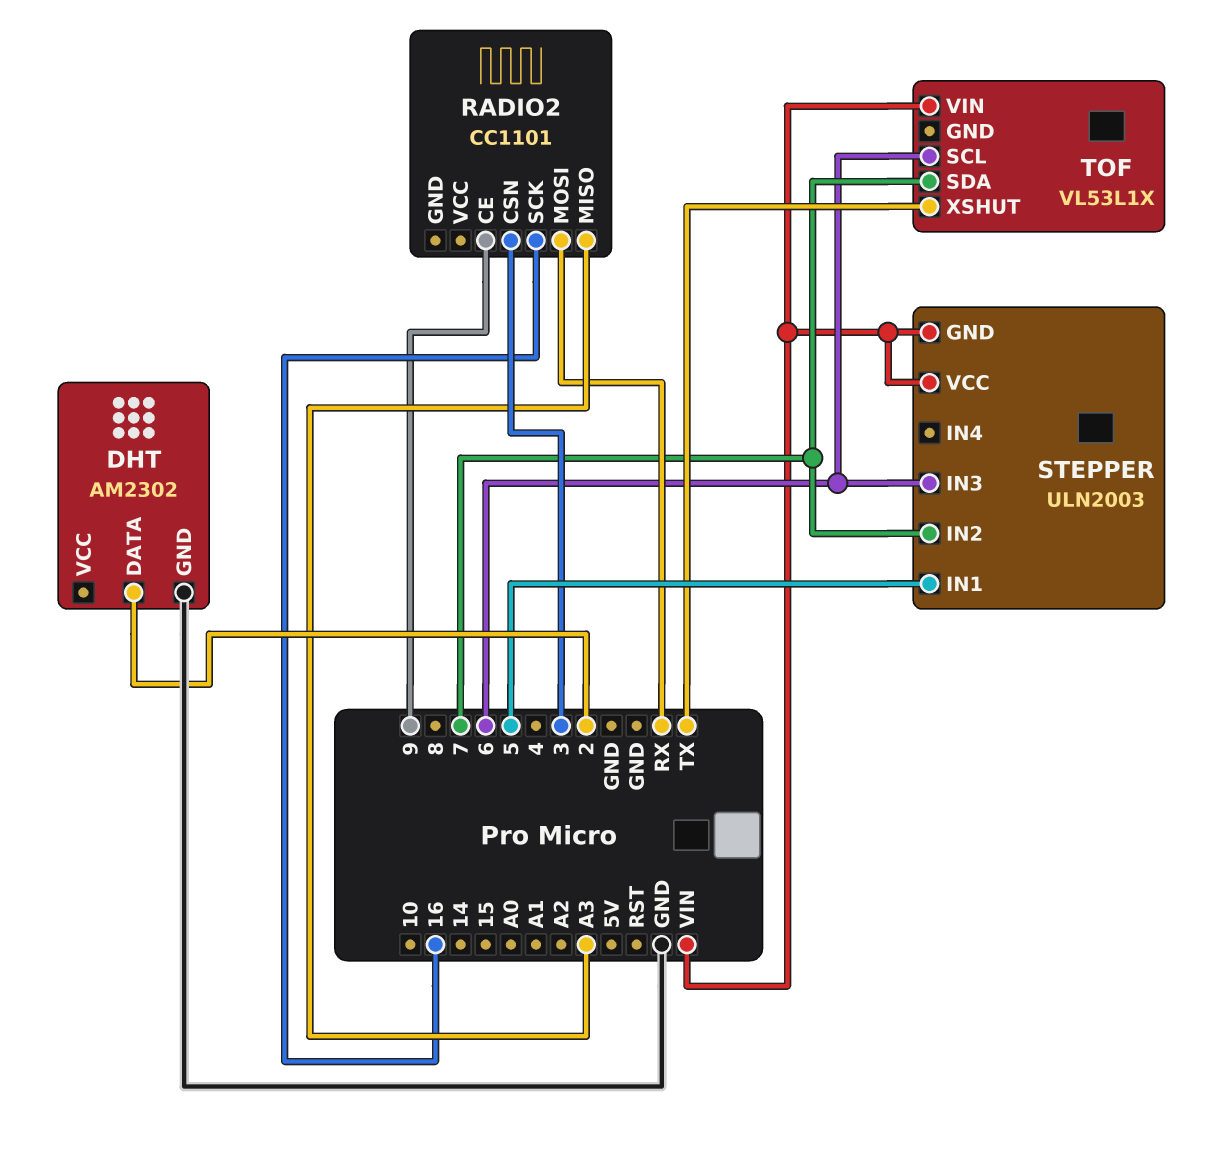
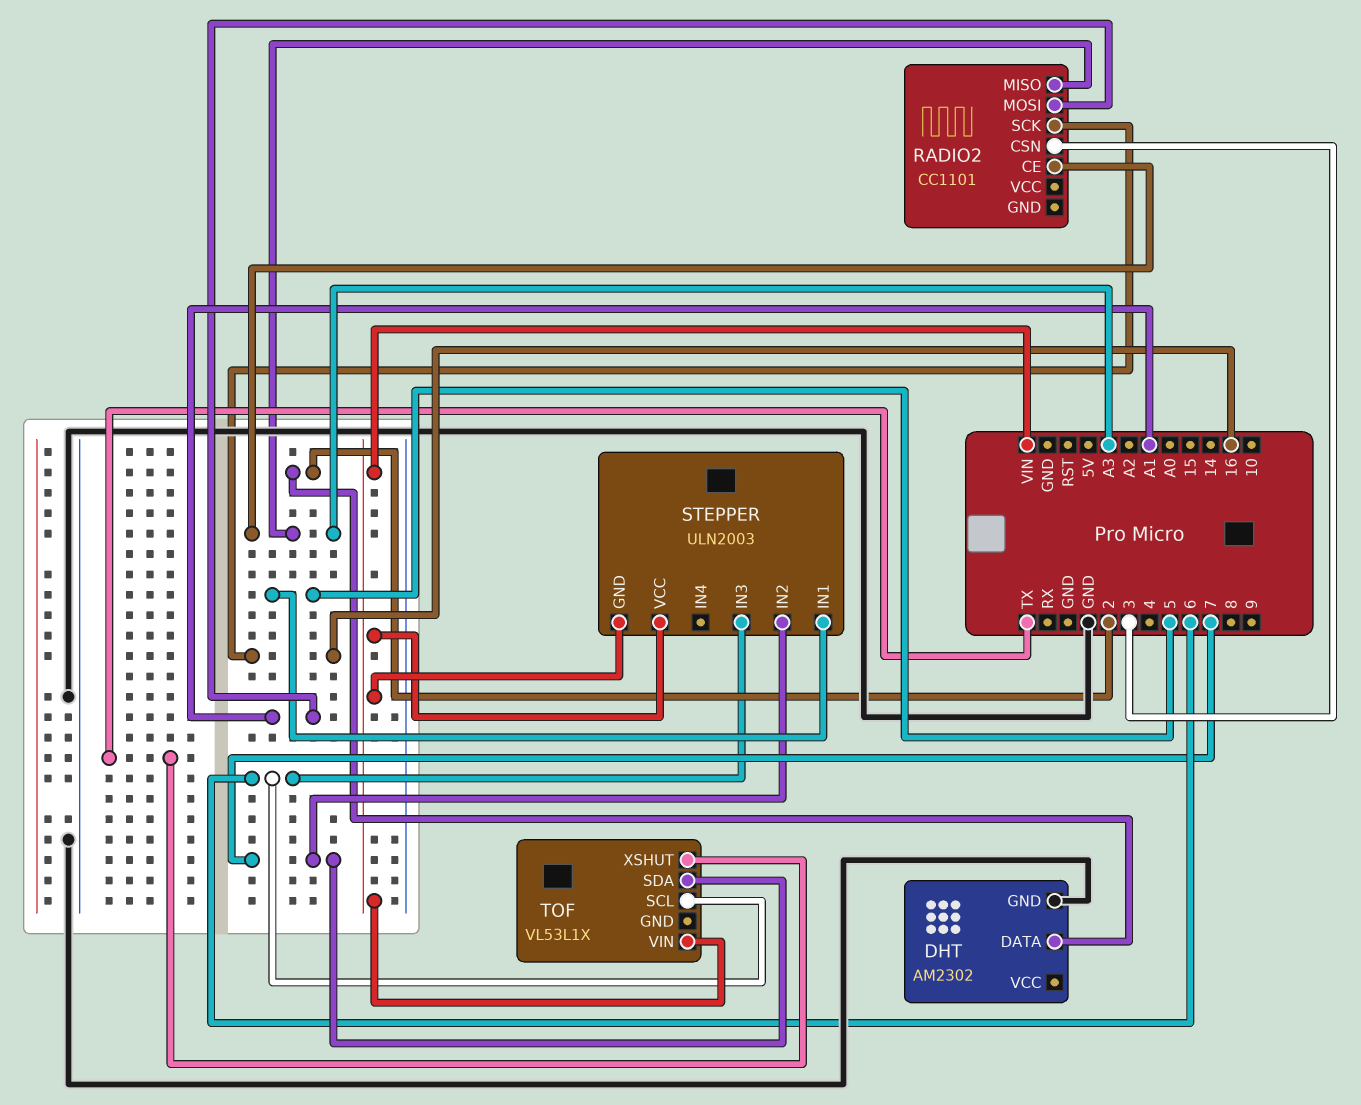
RADIO2 pin CE: 9 -> A3
RADIO2 pin MOSI: RX -> A1

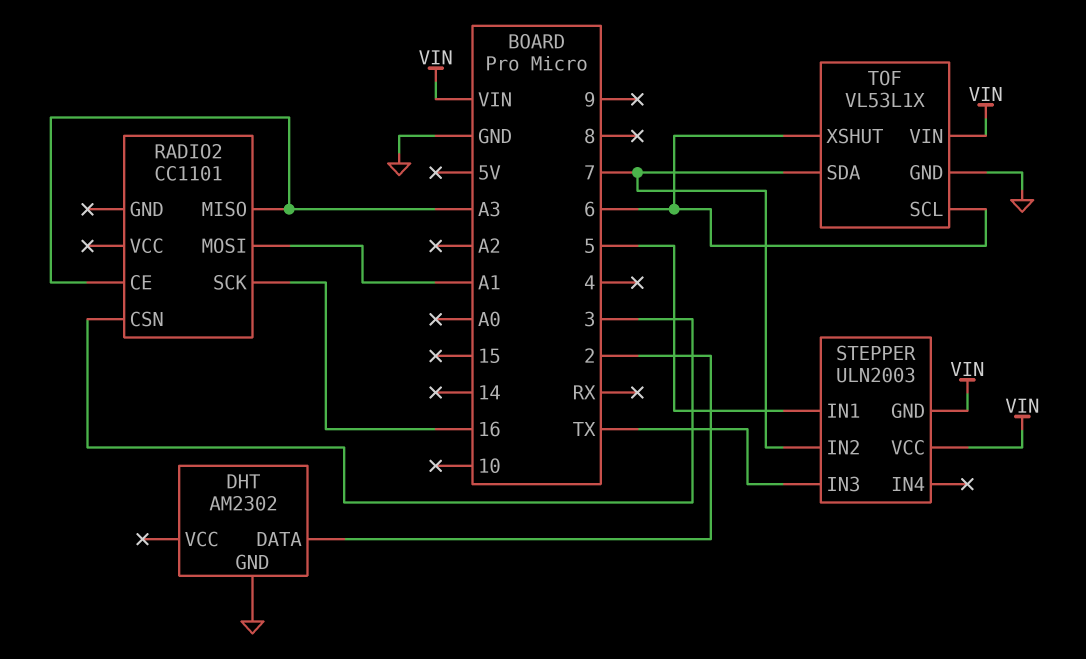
STEPPER pin IN3: 6 -> TX
TOF pin GND: none -> GND
TOF pin XSHUT: TX -> 6

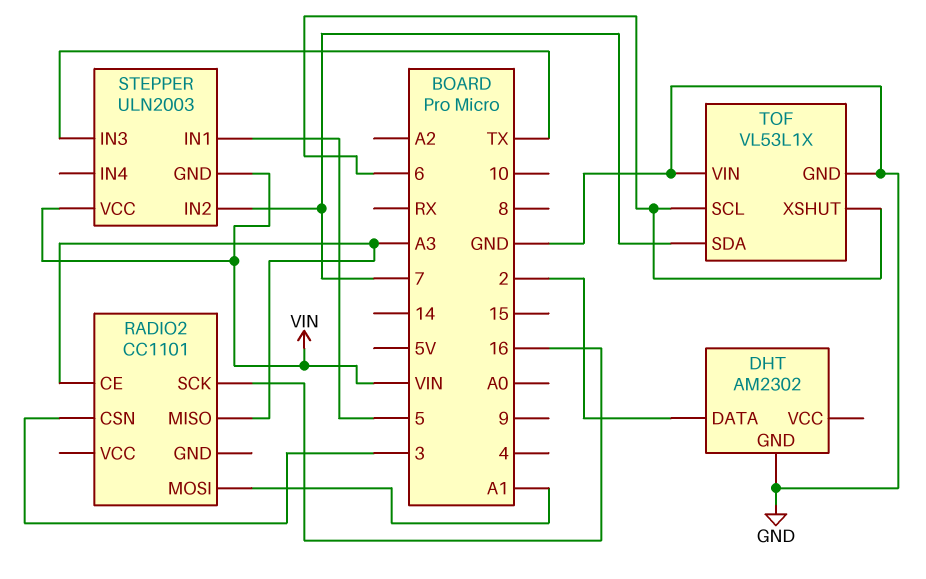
TOF pin VIN: VIN -> GND

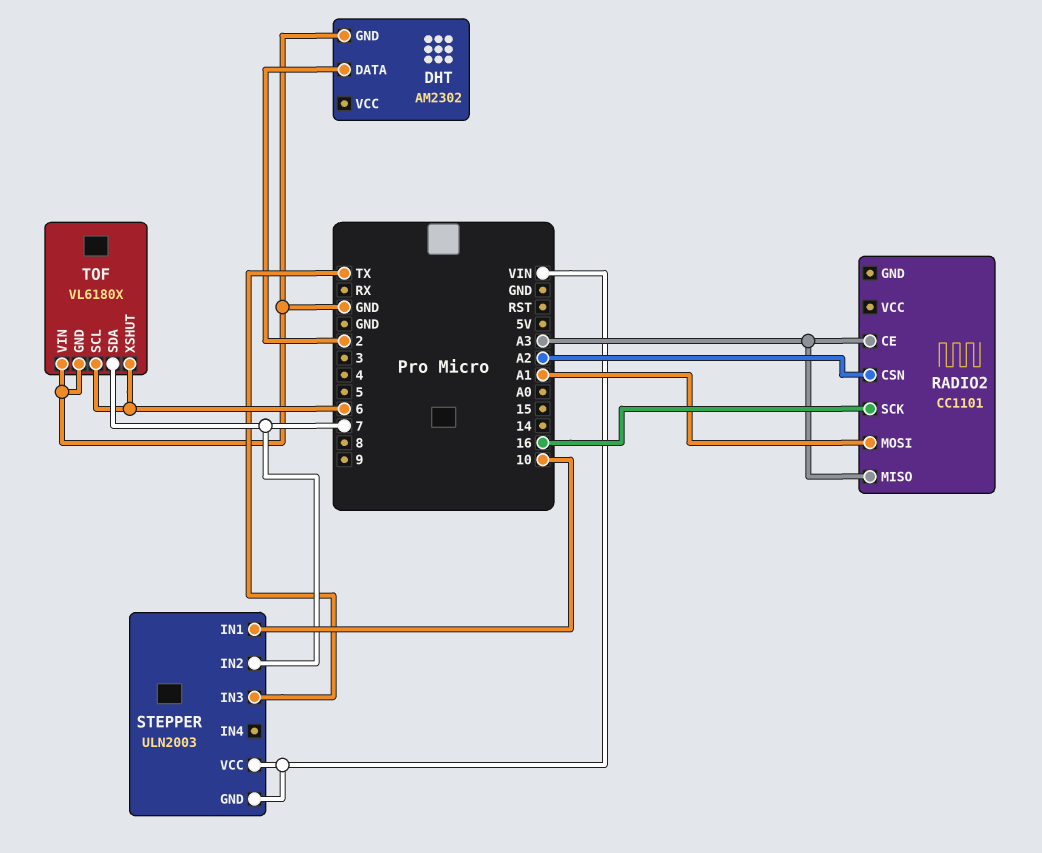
RADIO2 pin CSN: 3 -> A2
STEPPER pin IN1: 5 -> 10
TOF: VL53L1X -> VL6180X

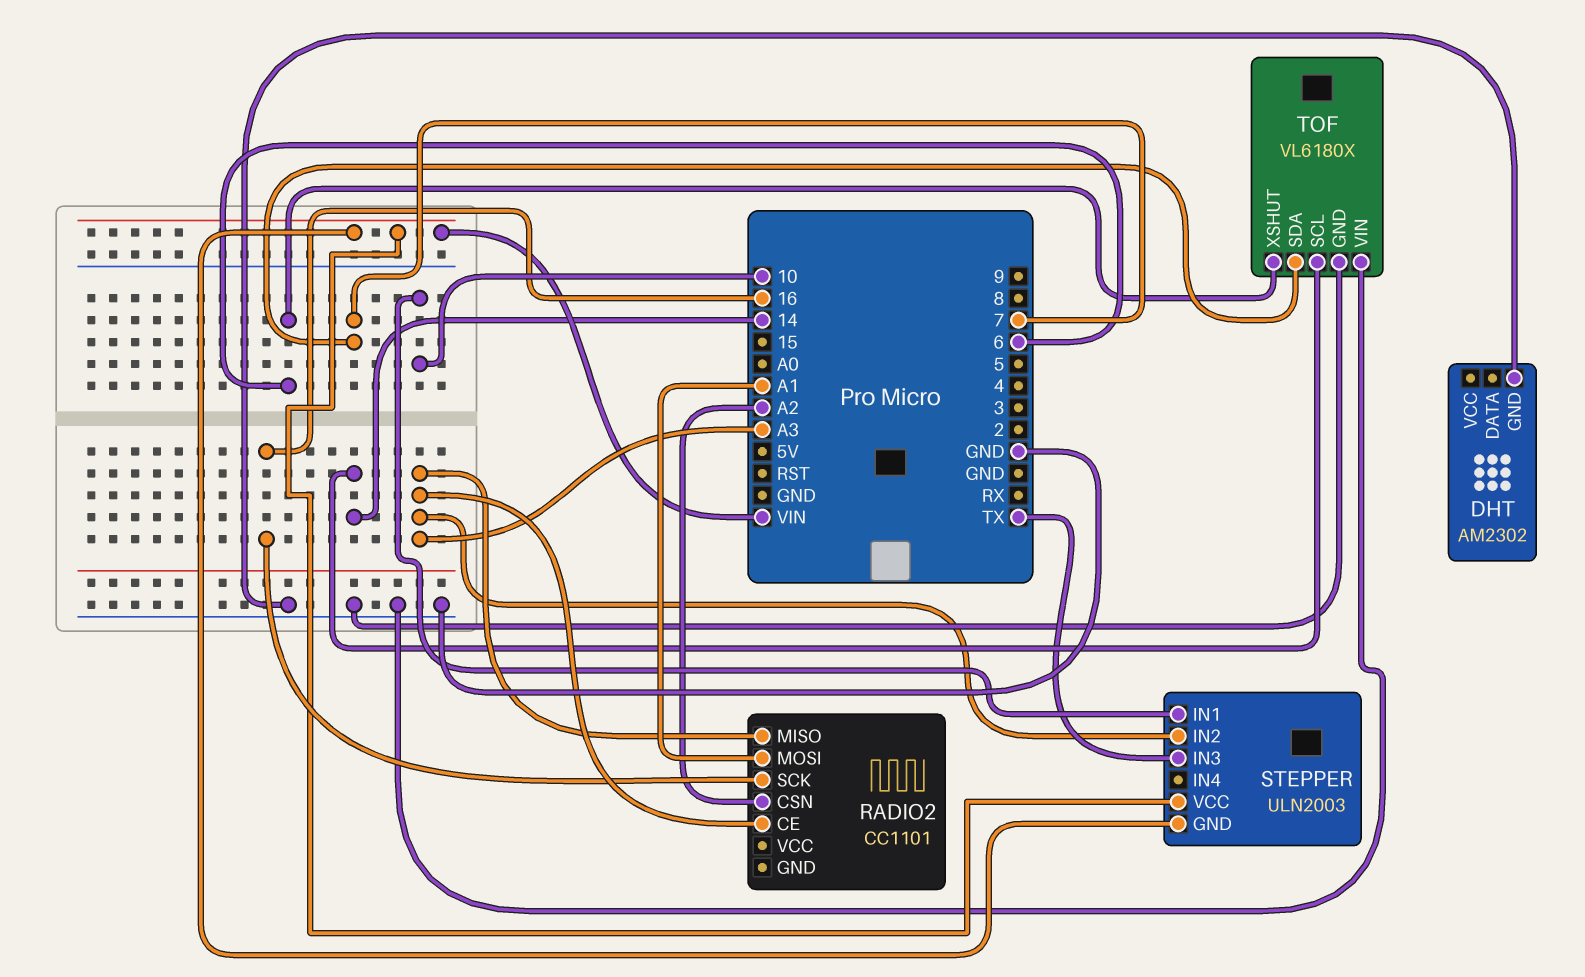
DHT pin DATA: 2 -> none
STEPPER pin IN2: 7 -> A3
TOF pin SCL: 6 -> 14

